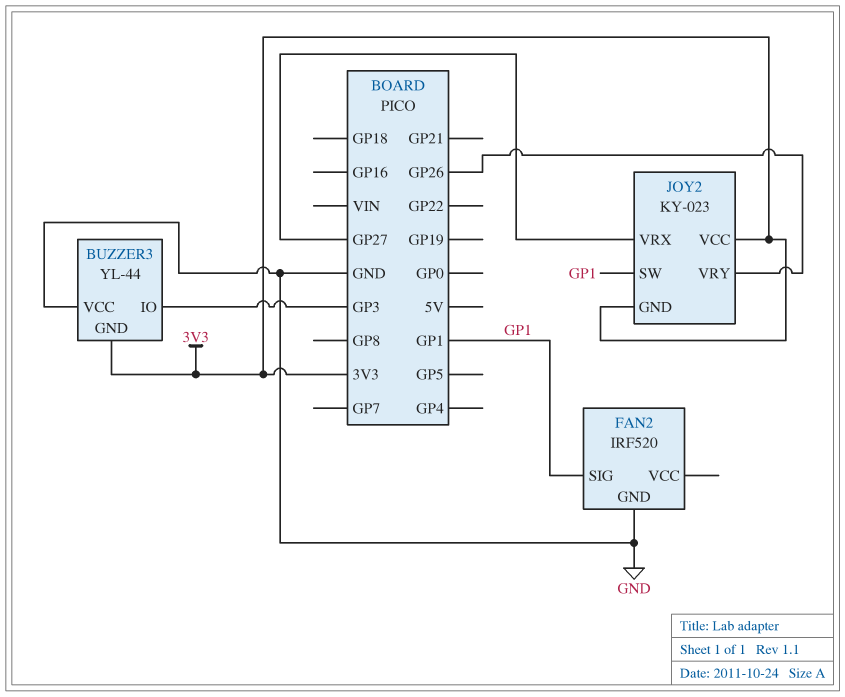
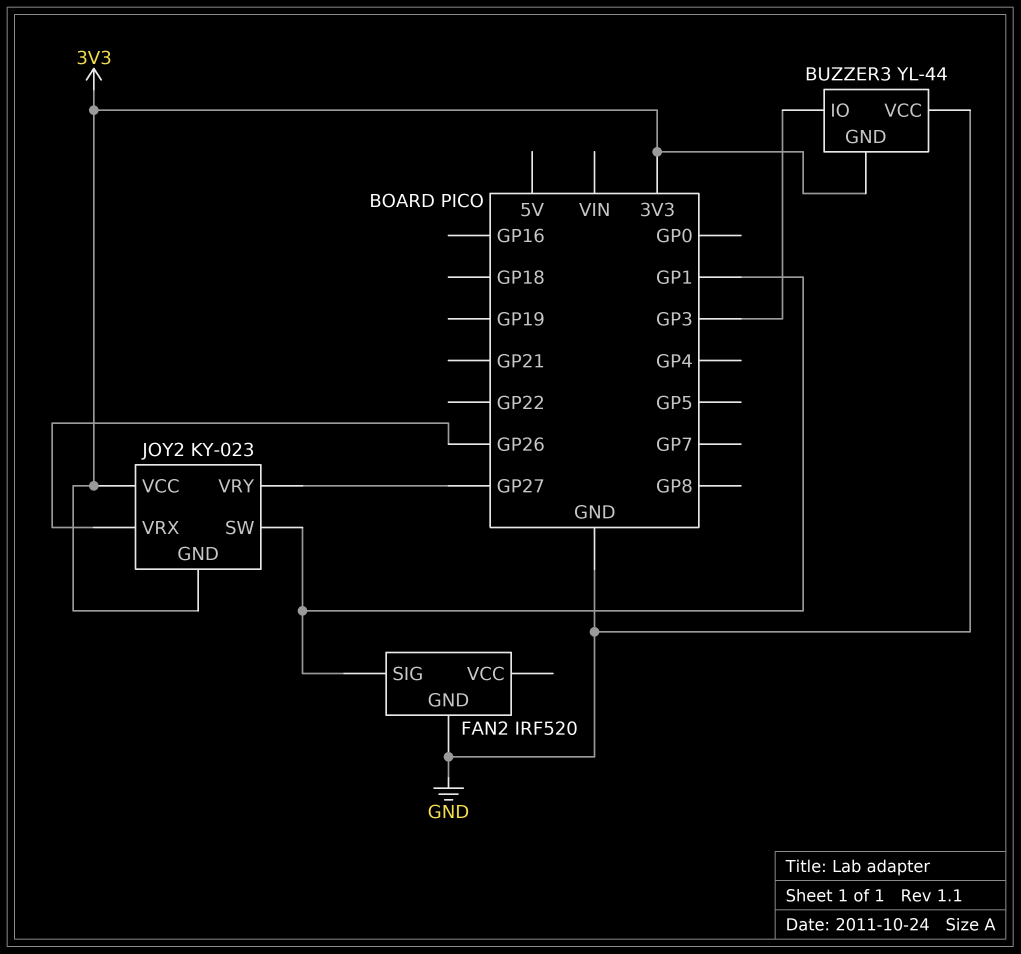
JOY2 pin VRX: GP27 -> GP26
JOY2 pin VRY: GP26 -> GP27

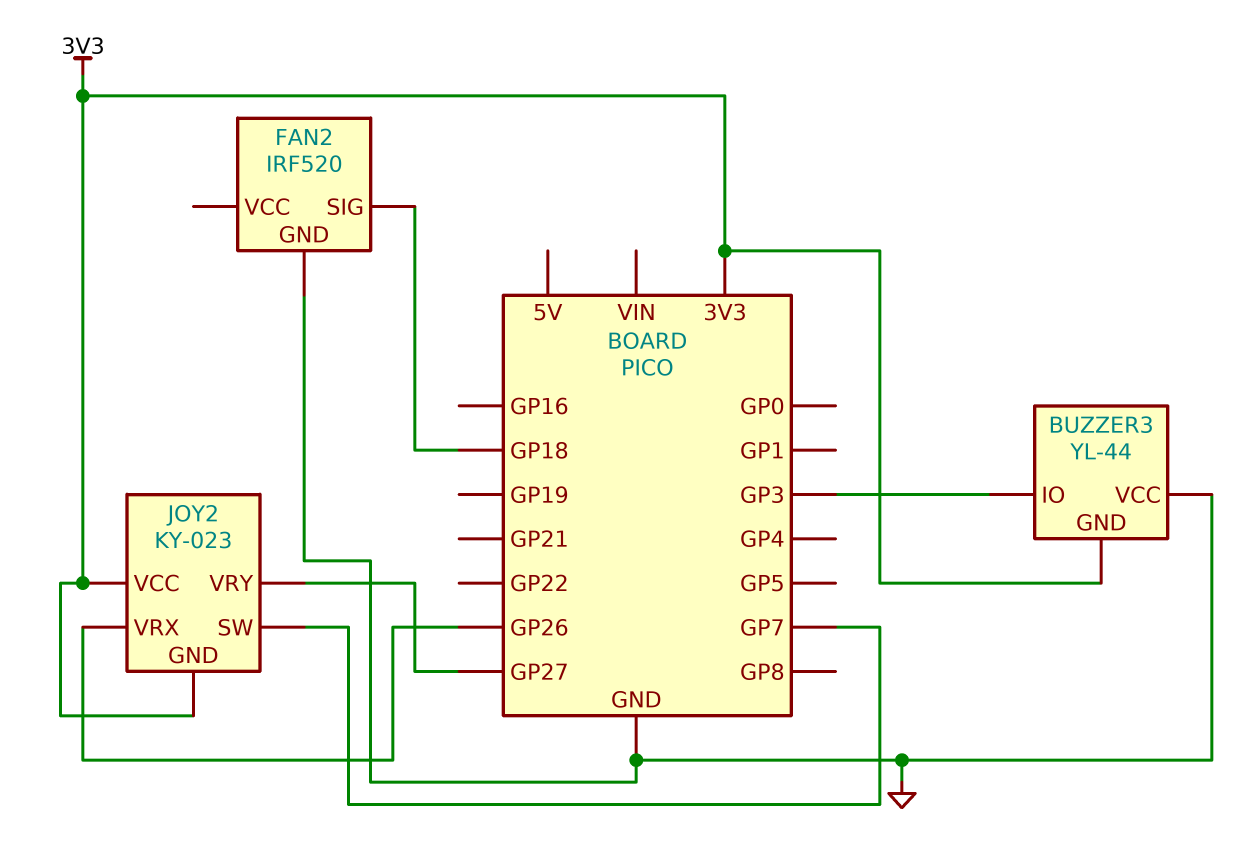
FAN2 pin SIG: GP1 -> GP18
JOY2 pin SW: GP1 -> GP7

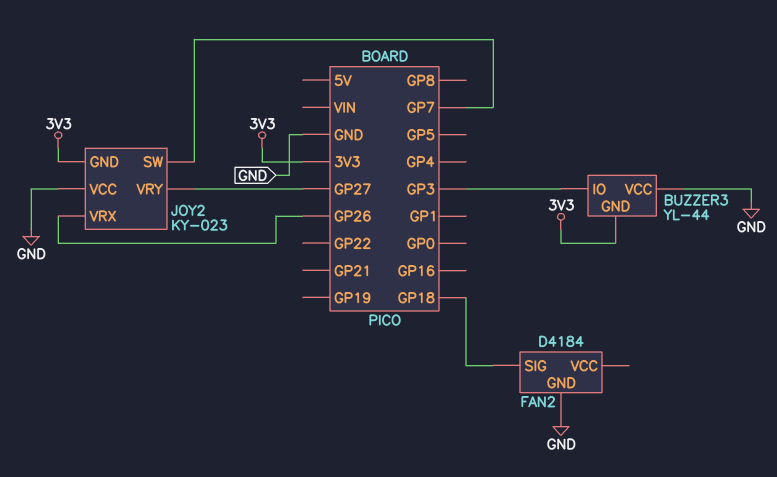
FAN2: IRF520 -> D4184
JOY2 pin VCC: 3V3 -> GND

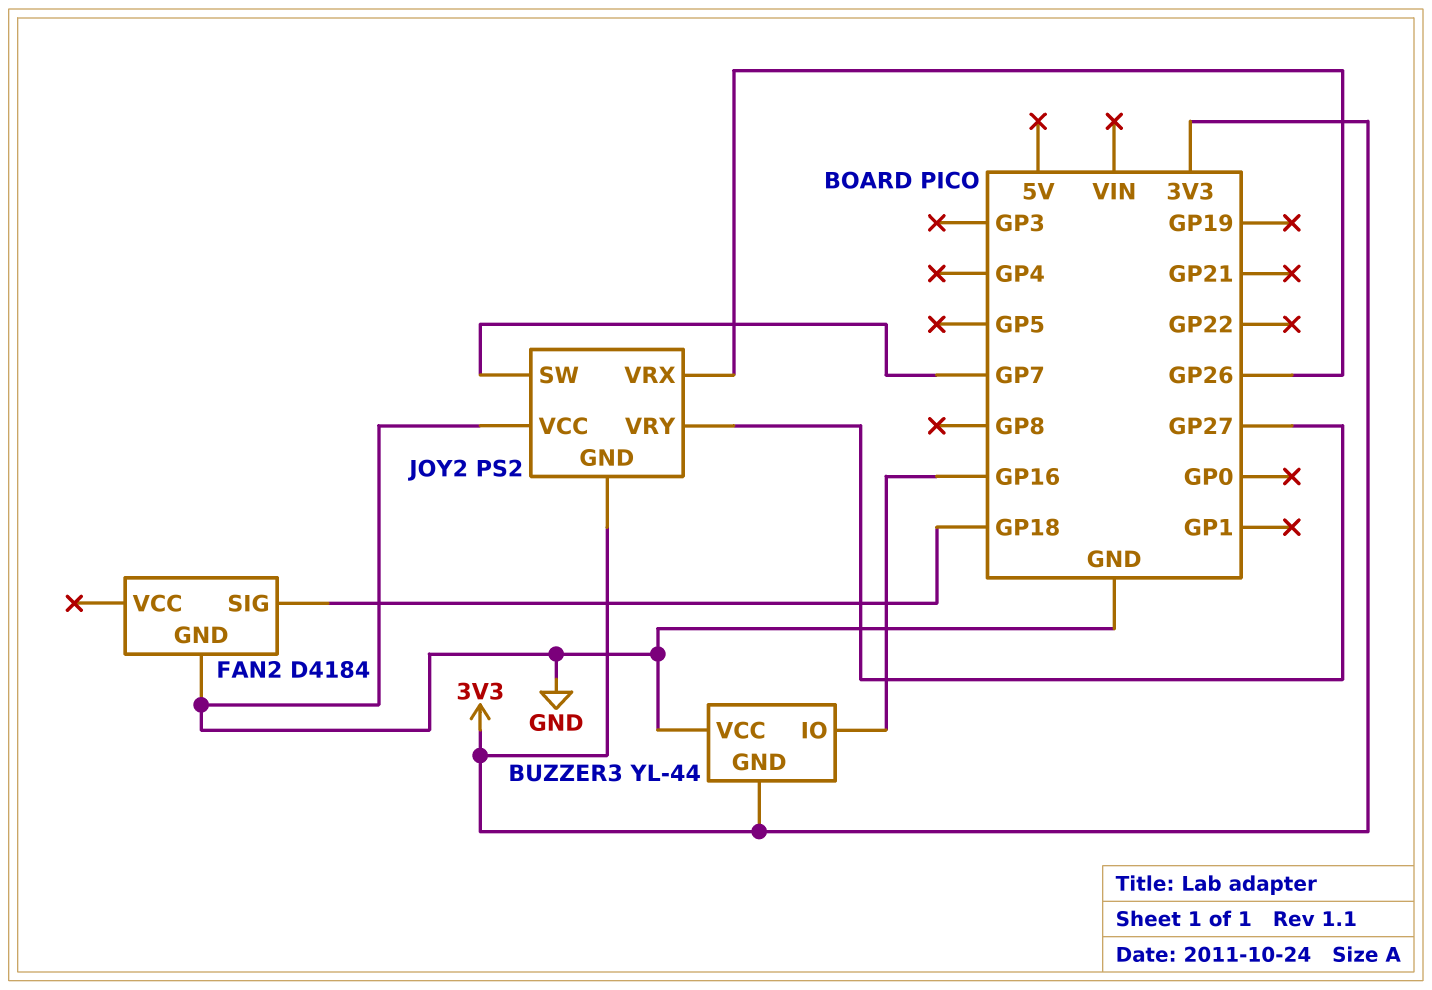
BUZZER3 pin IO: GP3 -> GP16
JOY2: KY-023 -> PS2

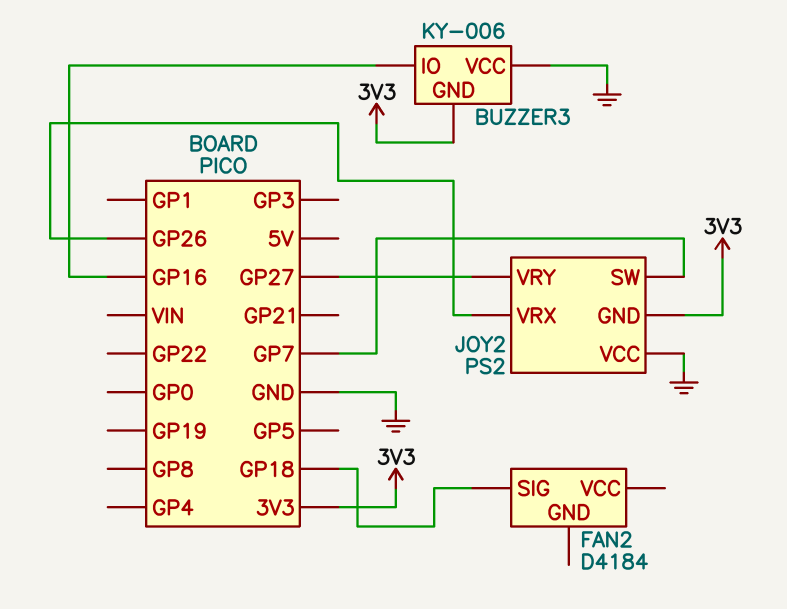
BUZZER3: YL-44 -> KY-006
FAN2 pin GND: GND -> none

